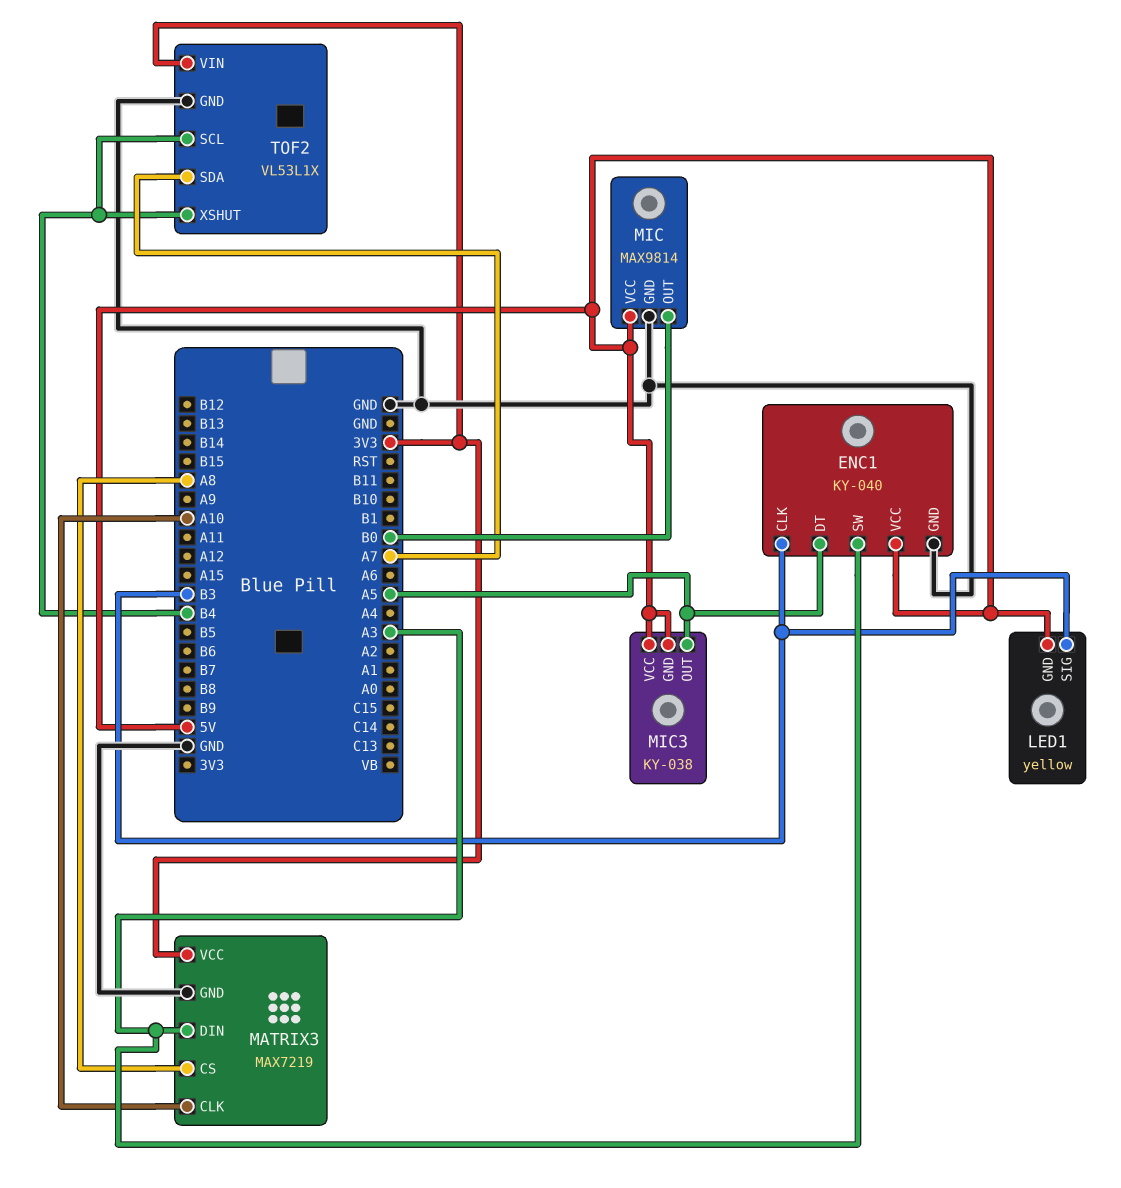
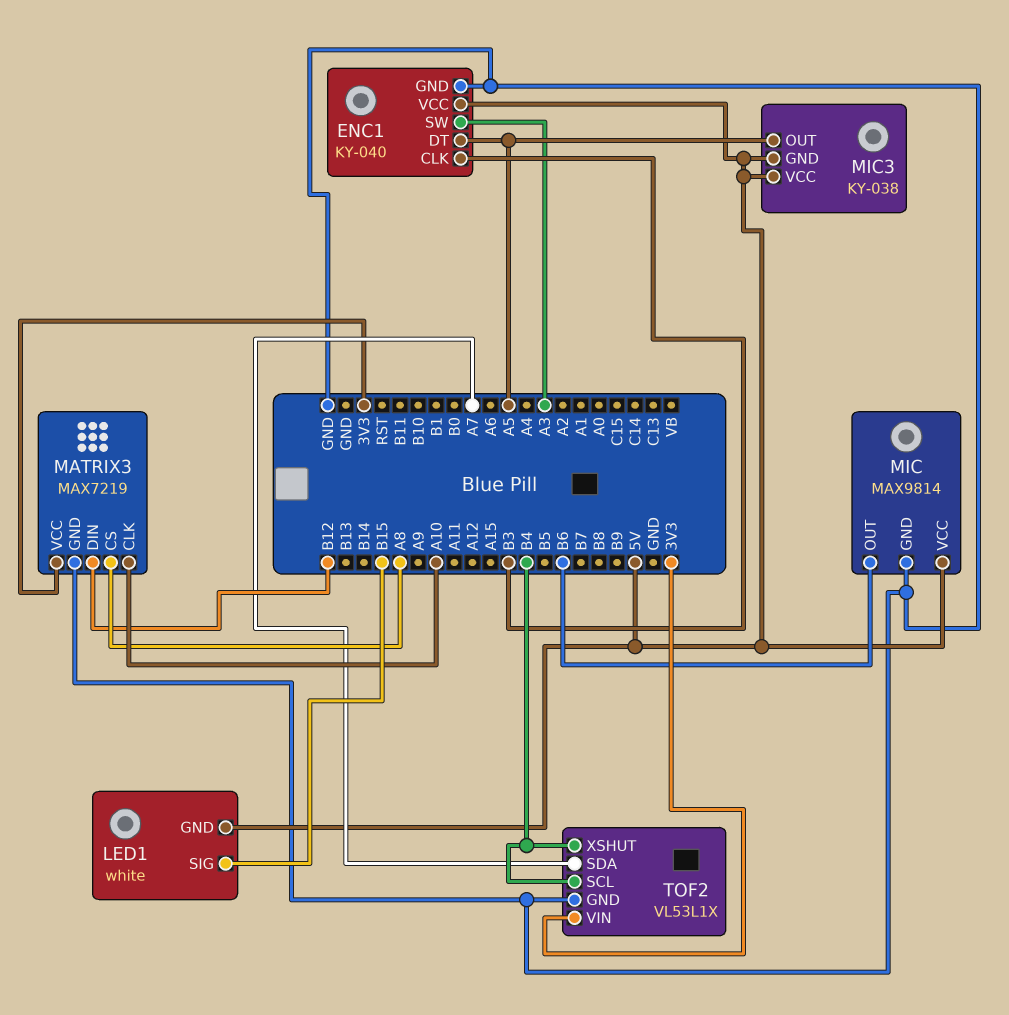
LED1: yellow -> white
LED1 pin SIG: B3 -> B15
MATRIX3 pin DIN: A3 -> B12
MIC pin OUT: B0 -> B6

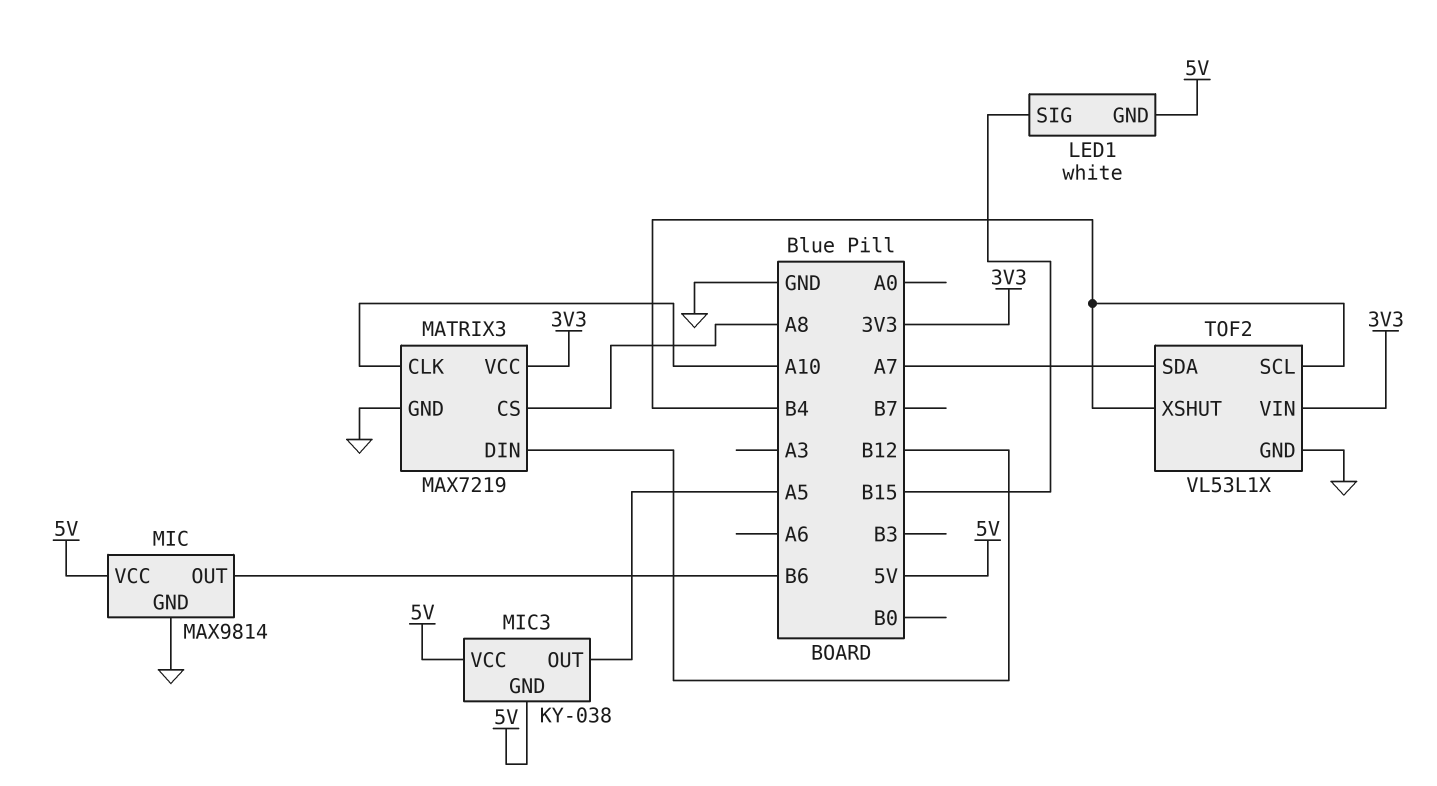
ENC1: KY-040 -> none
ENC1 pin CLK: B3 -> none
ENC1 pin DT: A5 -> none
ENC1 pin GND: GND -> none
ENC1 pin SW: A3 -> none
ENC1 pin VCC: 5V -> none

